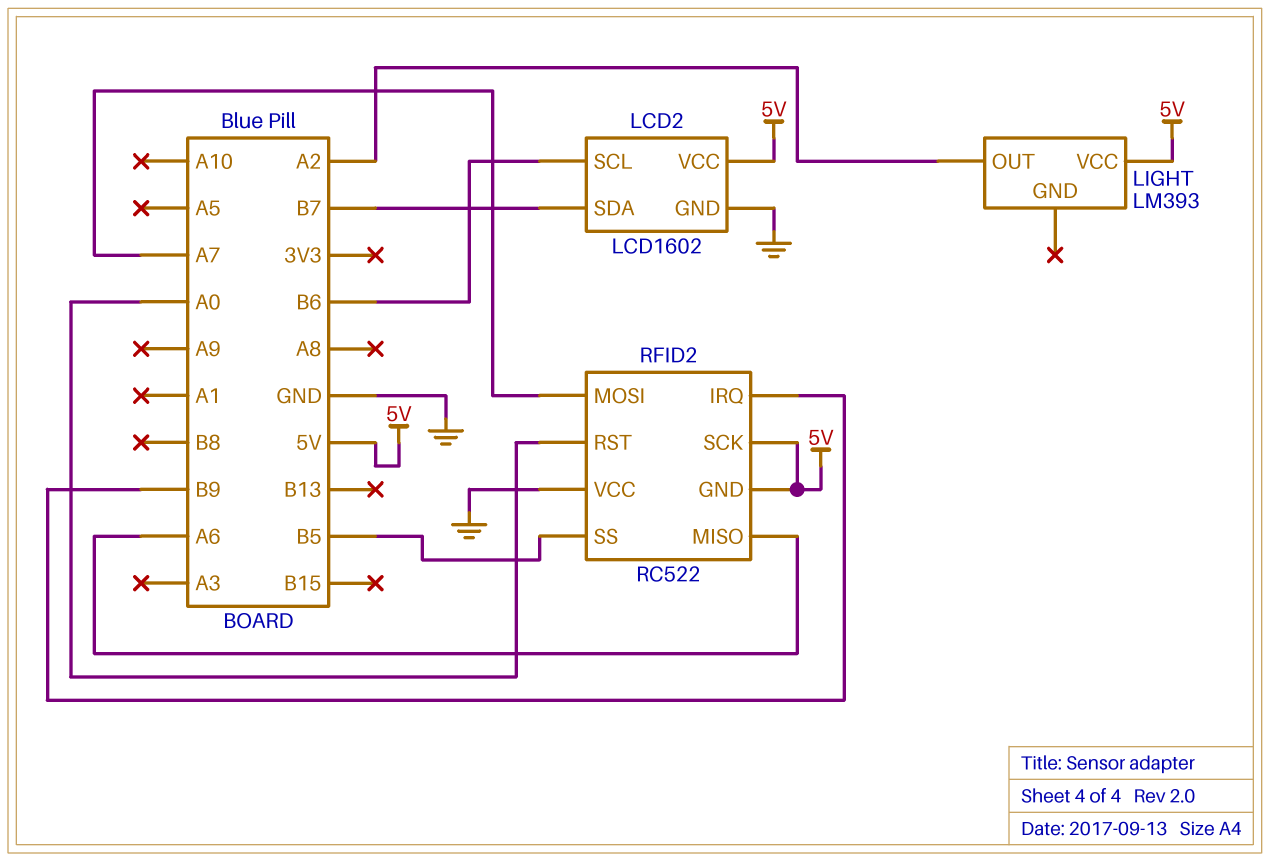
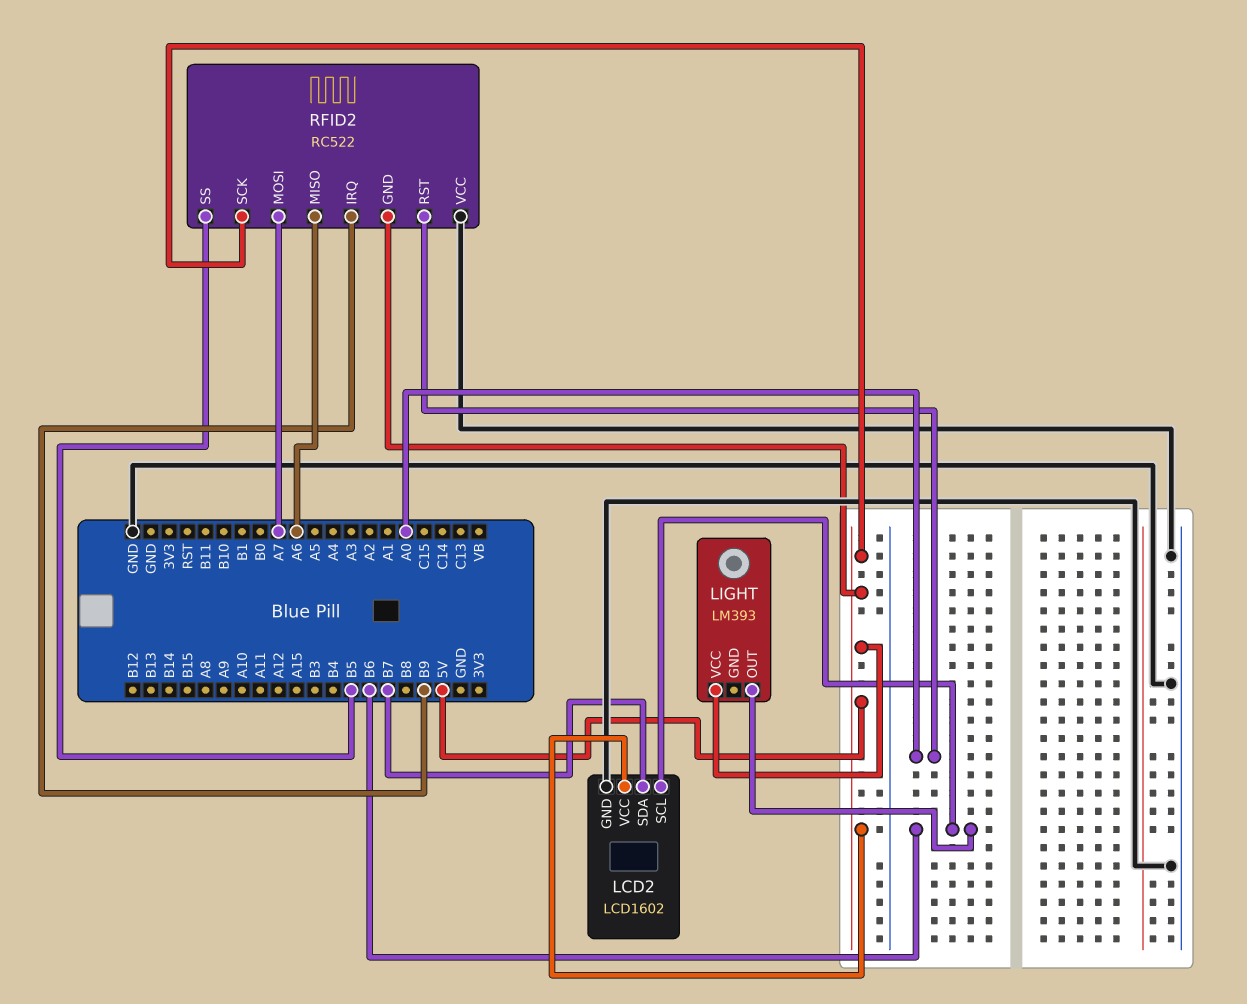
LIGHT pin OUT: A2 -> B6

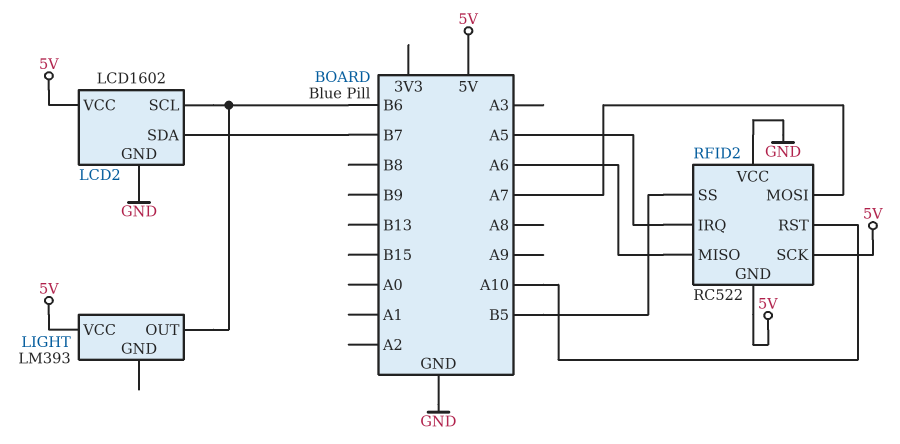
RFID2 pin IRQ: B9 -> A5
RFID2 pin RST: A0 -> A10

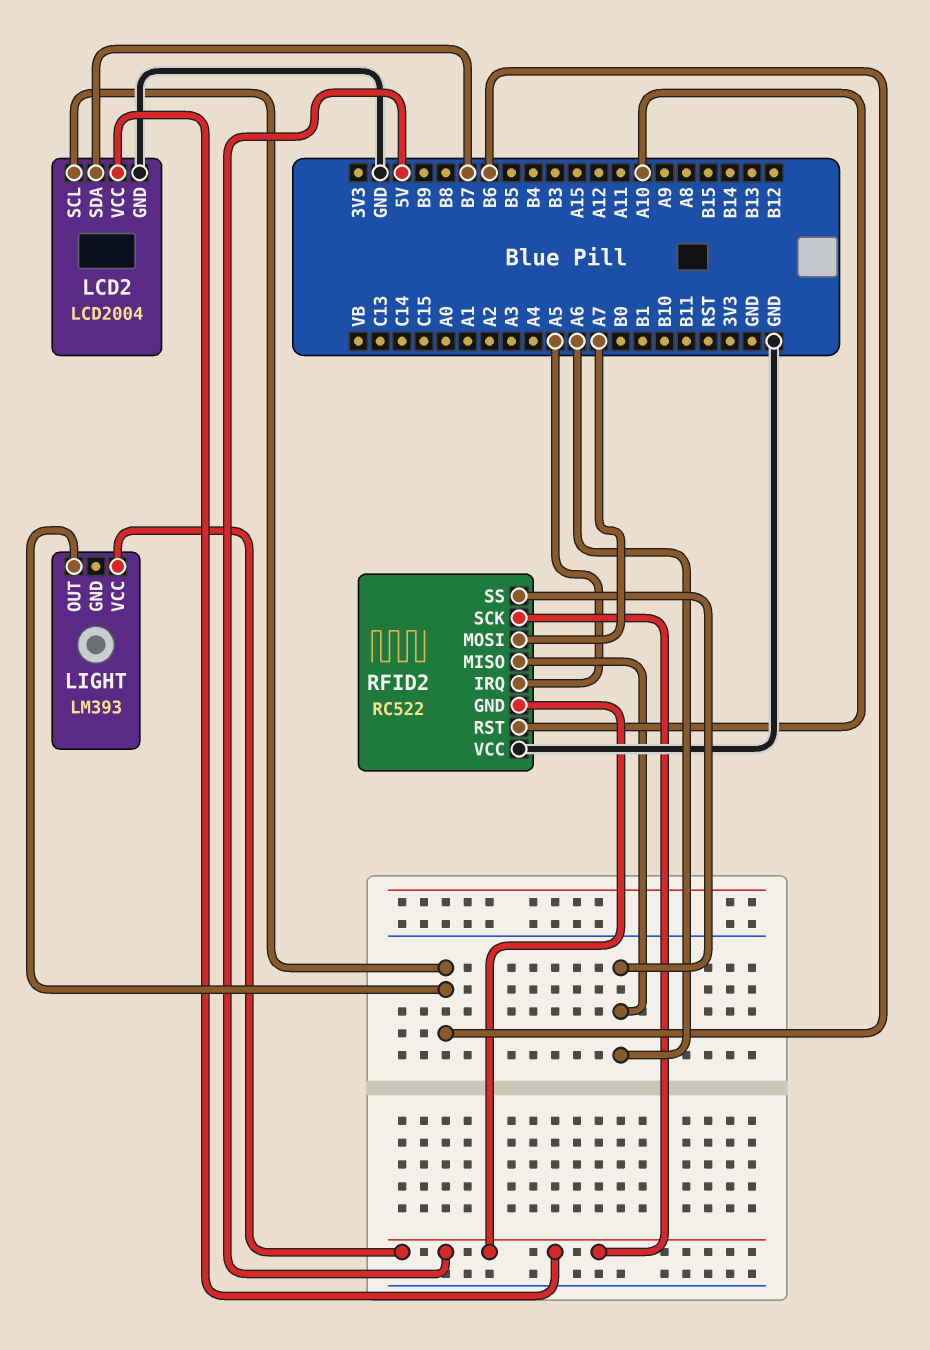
LCD2: LCD1602 -> LCD2004
RFID2 pin SS: B5 -> A6

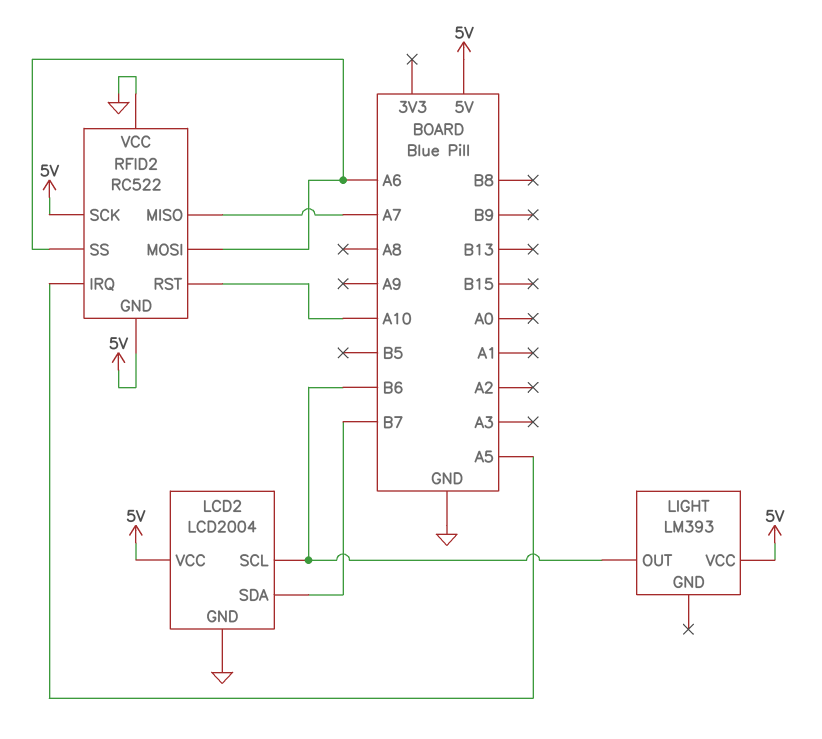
RFID2 pin MISO: A6 -> A7
RFID2 pin MOSI: A7 -> A6

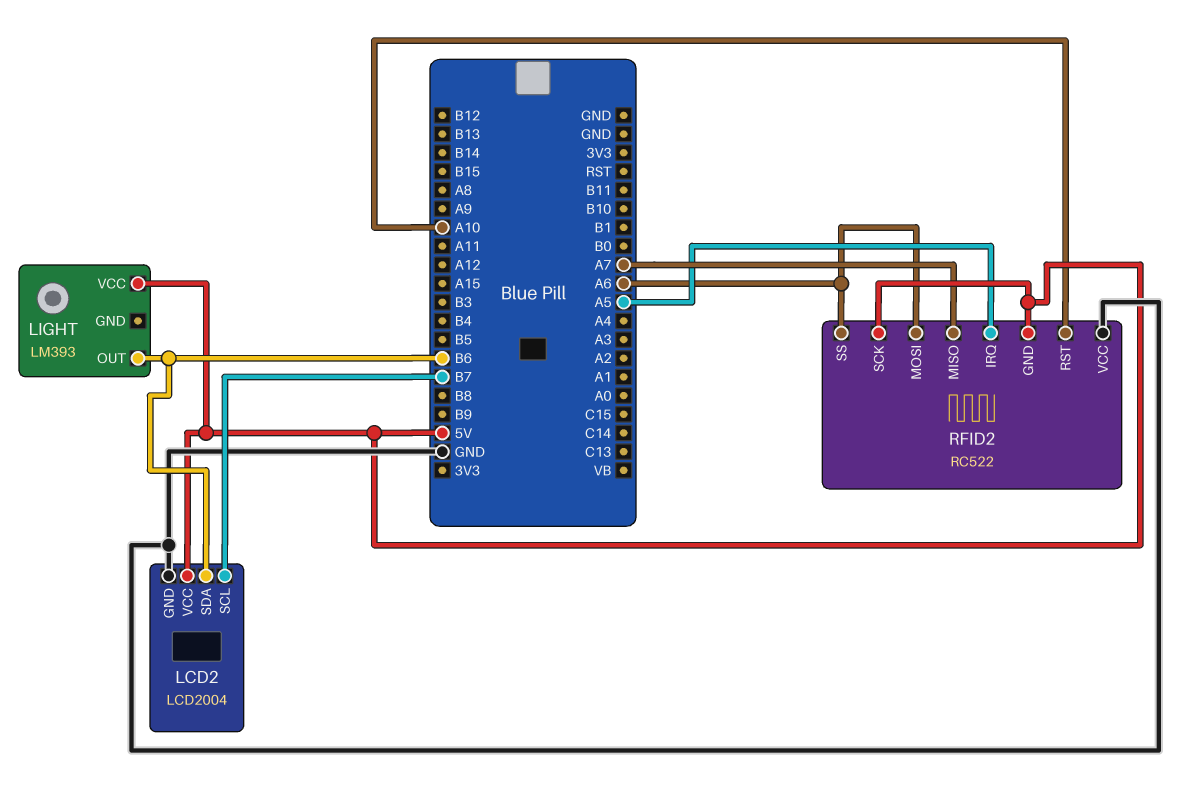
LCD2 pin SCL: B6 -> B7
LCD2 pin SDA: B7 -> B6

